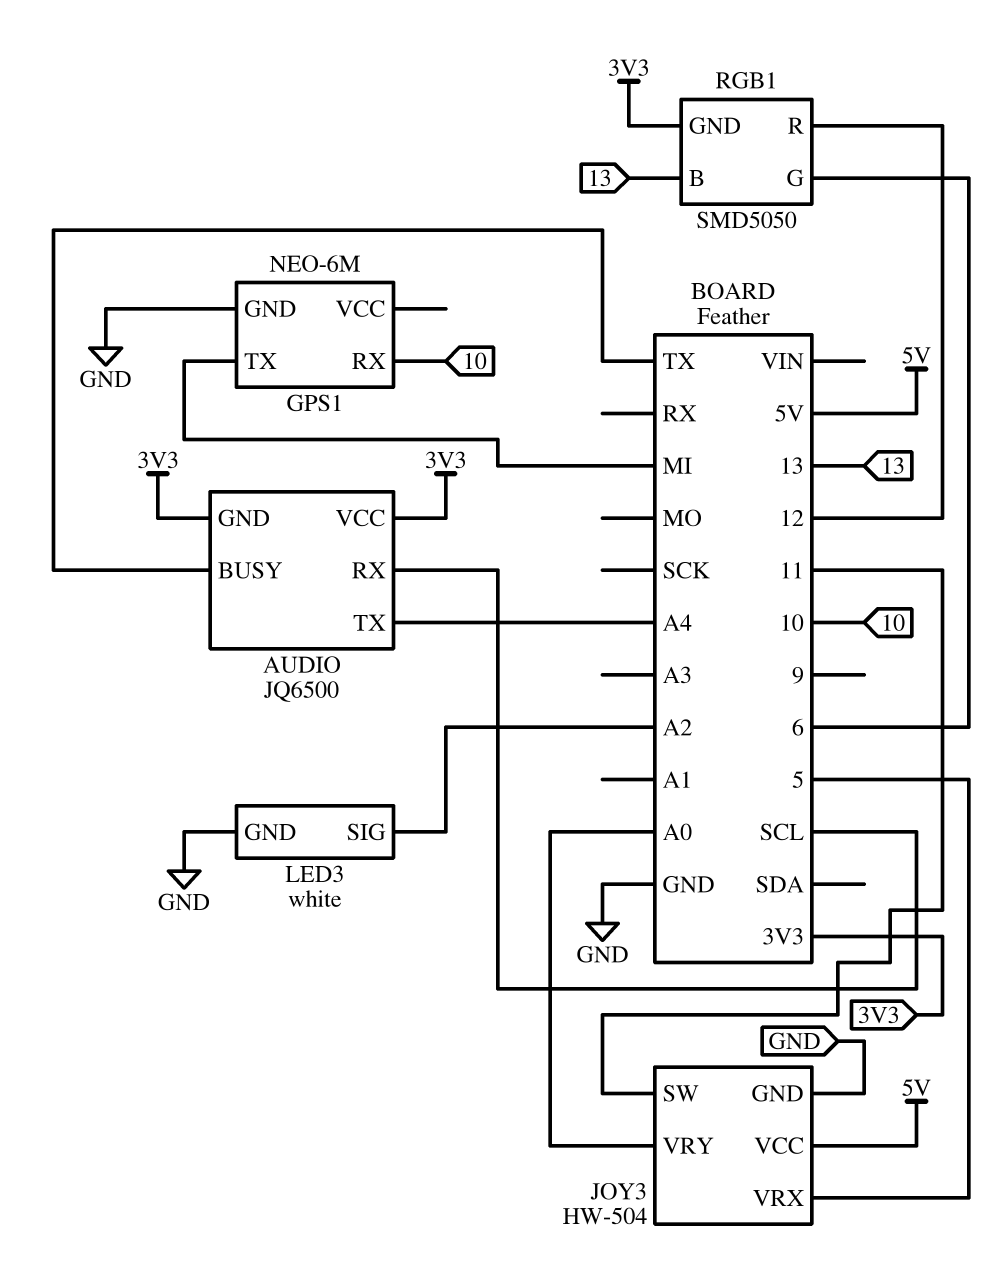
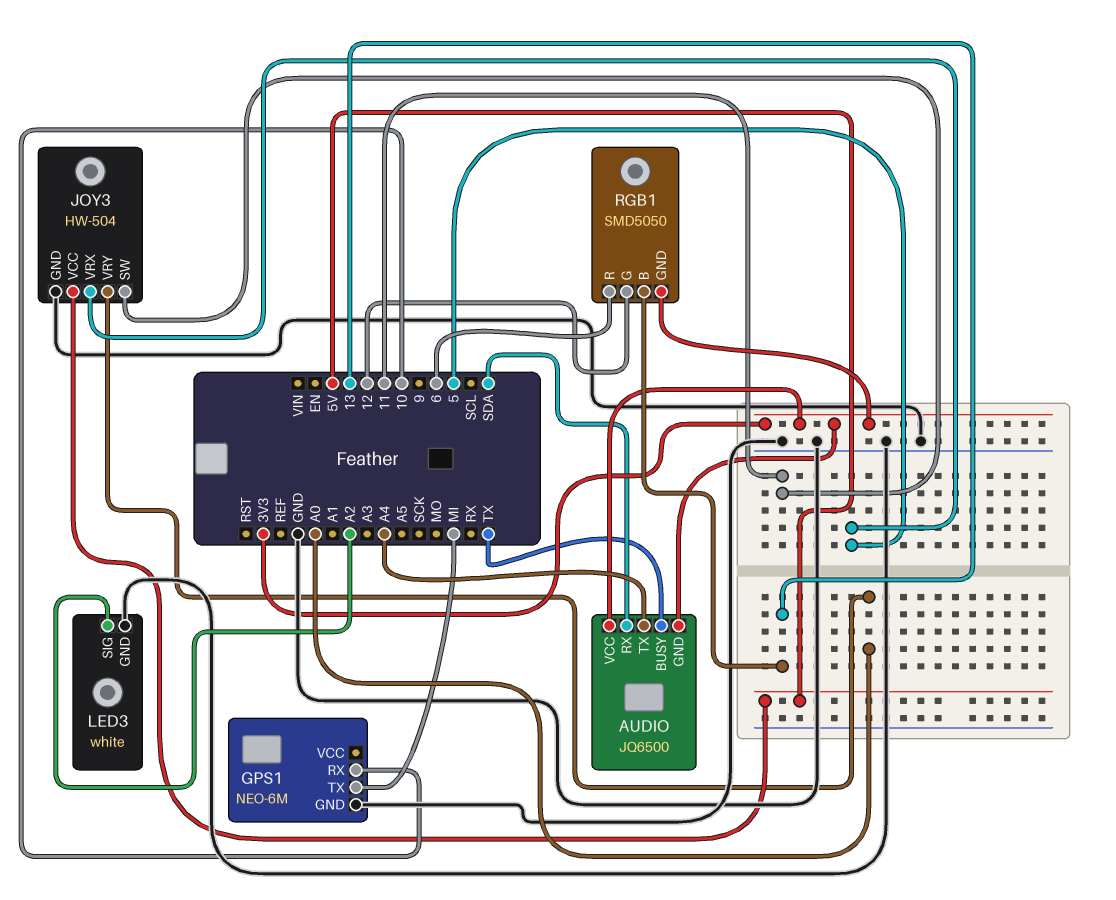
AUDIO pin RX: SCL -> SDA
RGB1 pin G: 6 -> 12
RGB1 pin R: 12 -> 6

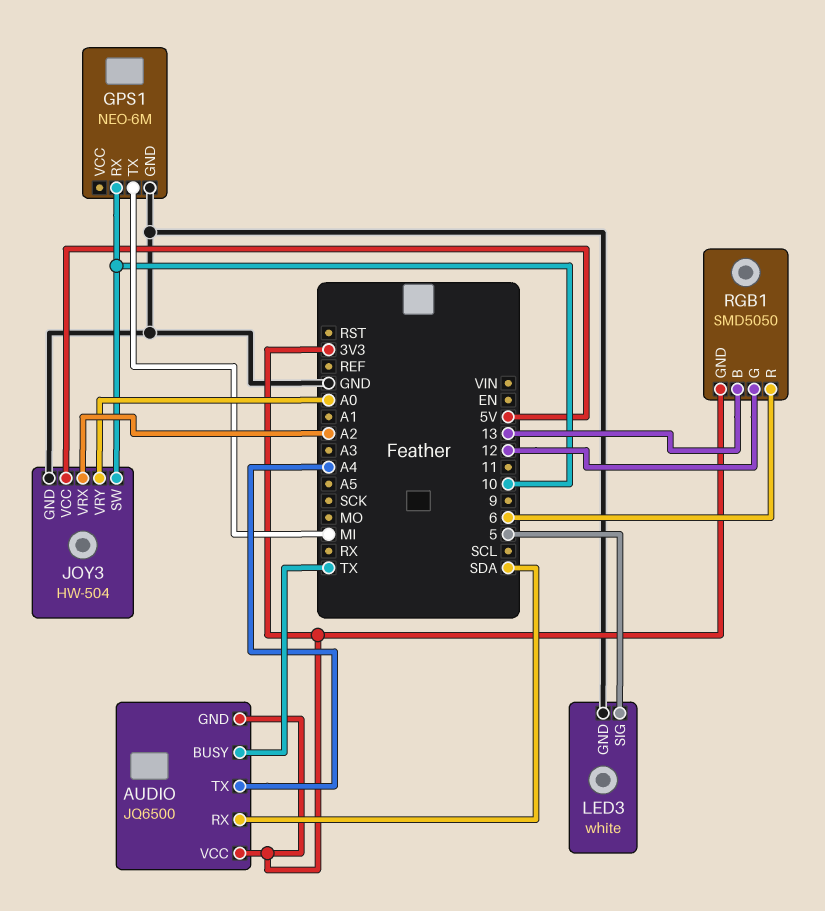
JOY3 pin SW: 11 -> 10
JOY3 pin VRX: 5 -> A2
LED3 pin SIG: A2 -> 5

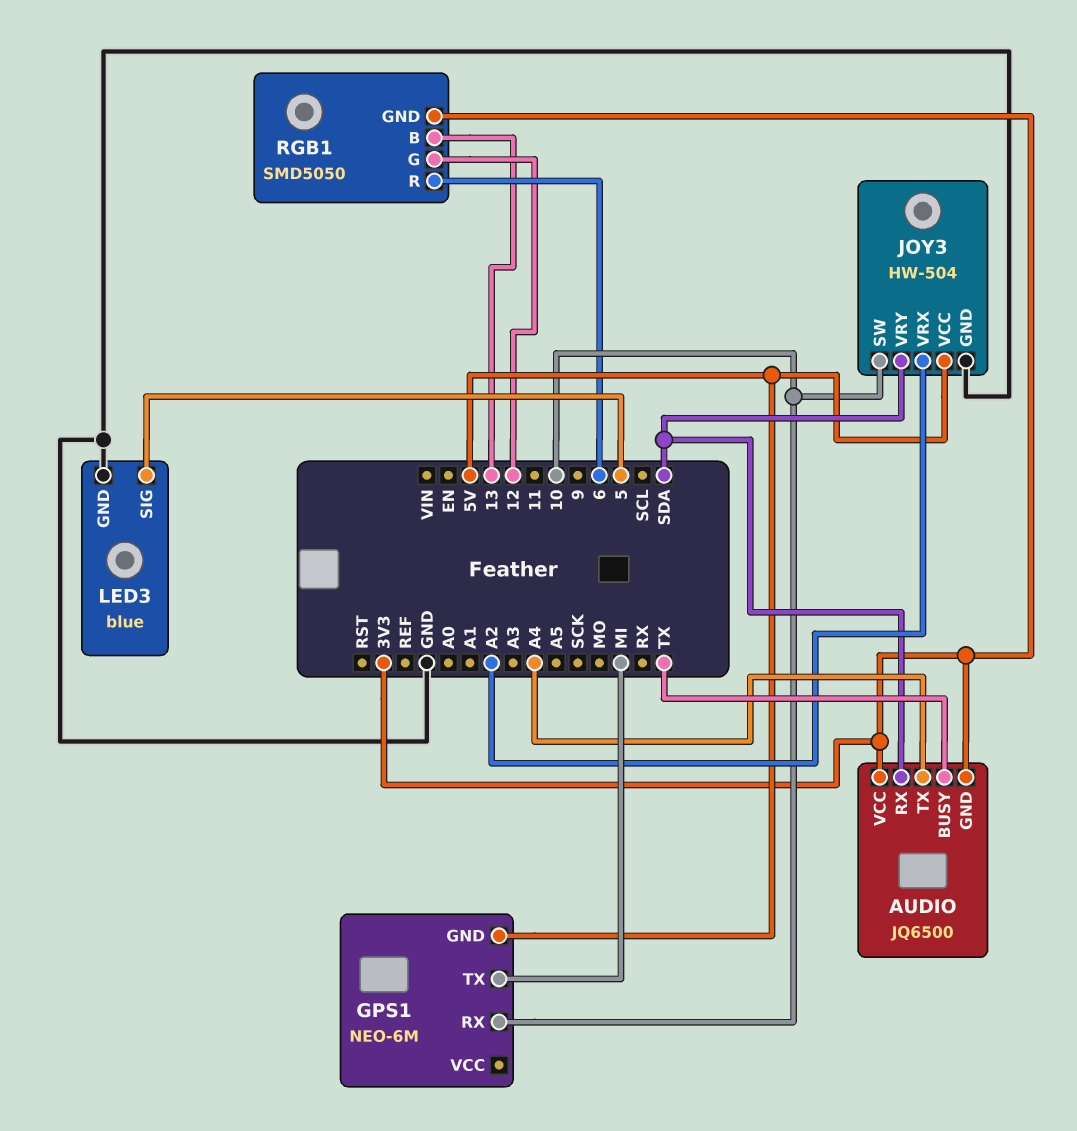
GPS1 pin GND: GND -> 5V
JOY3 pin VRY: A0 -> SDA
LED3: white -> blue

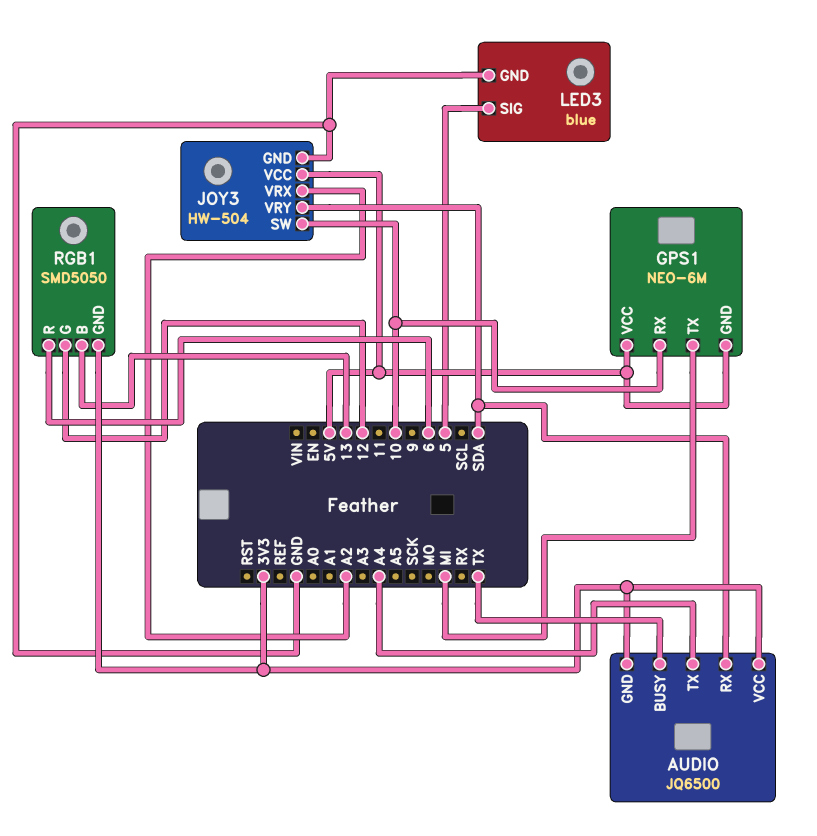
GPS1 pin VCC: none -> 5V

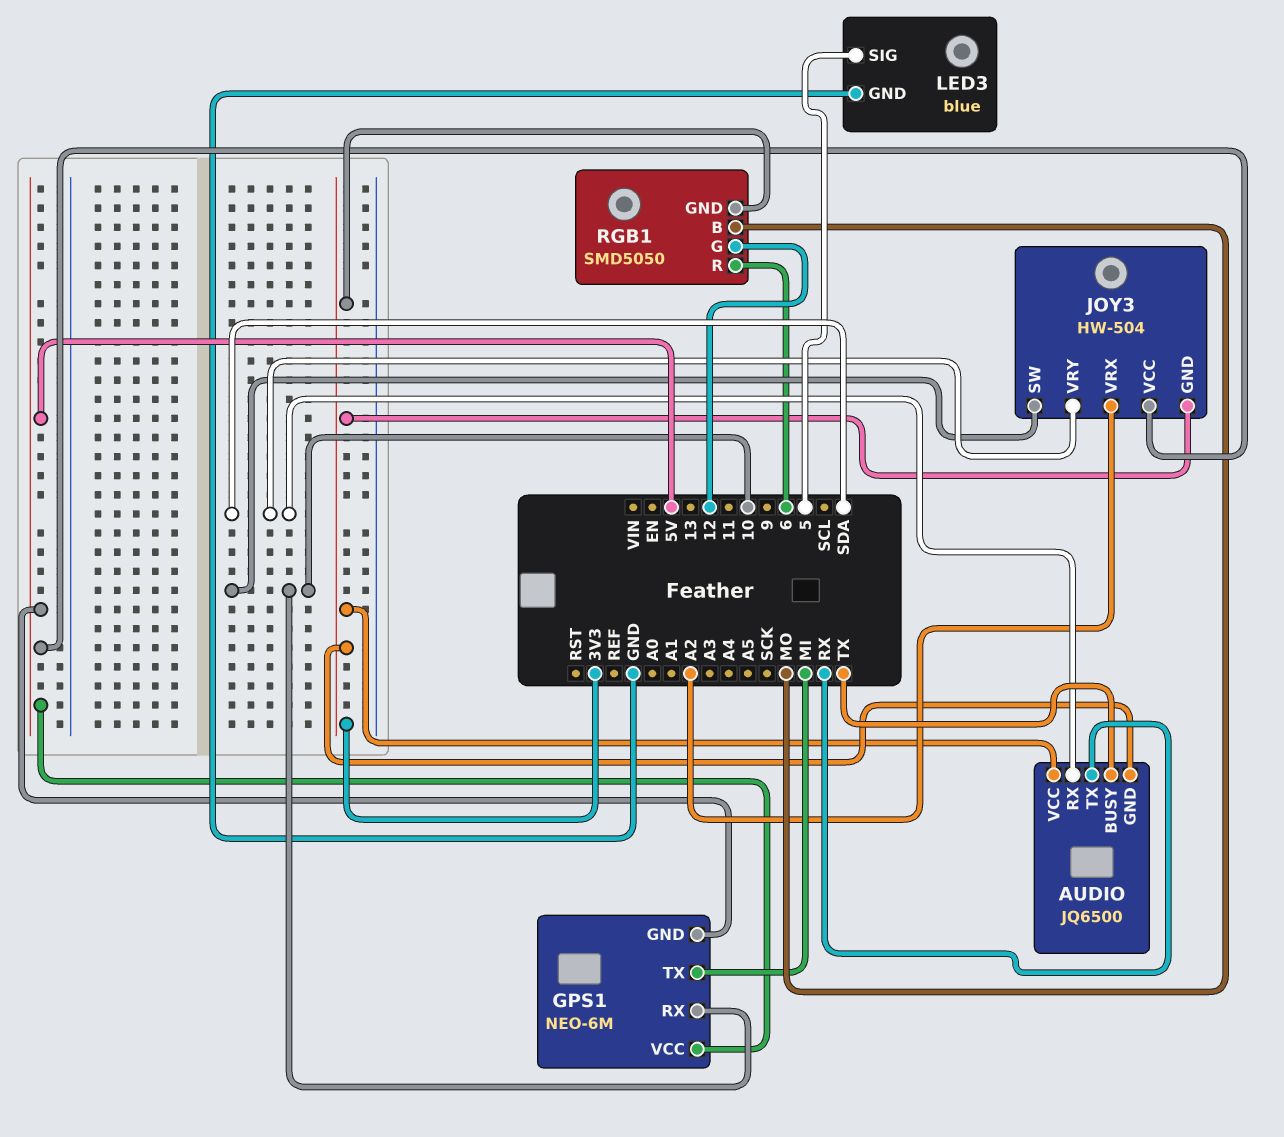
AUDIO pin TX: A4 -> RX
JOY3 pin GND: GND -> 3V3
RGB1 pin B: 13 -> MO

